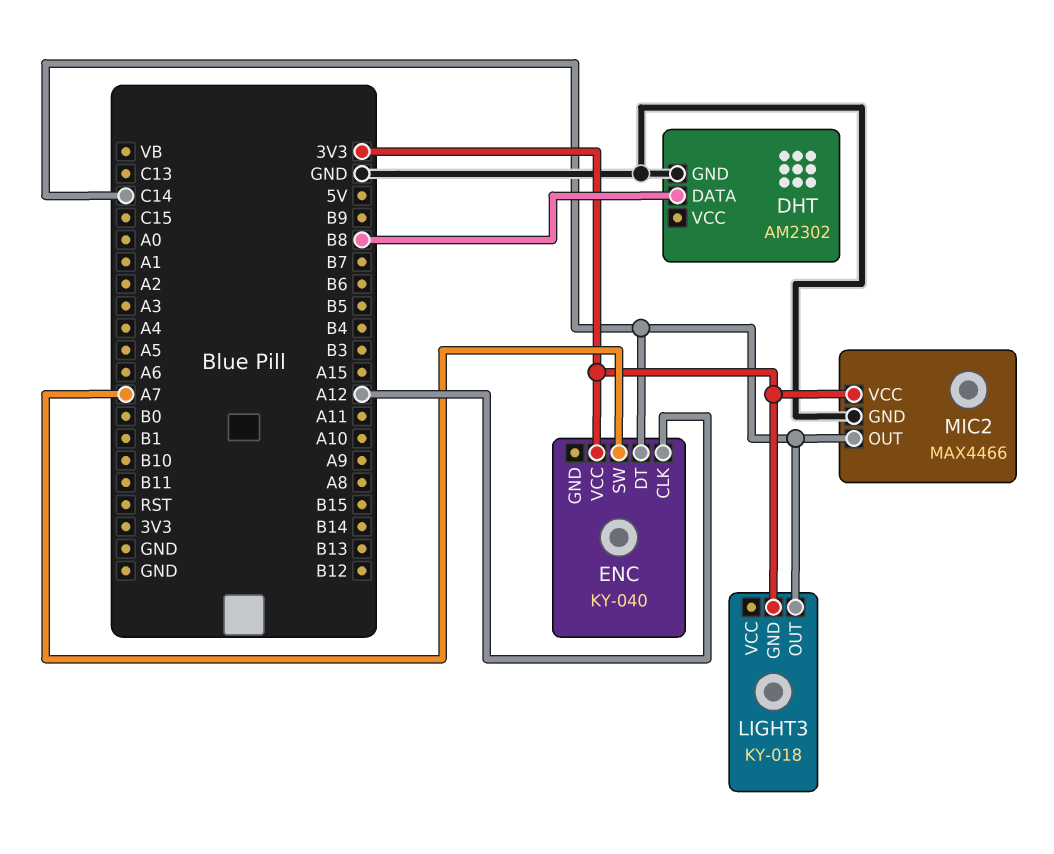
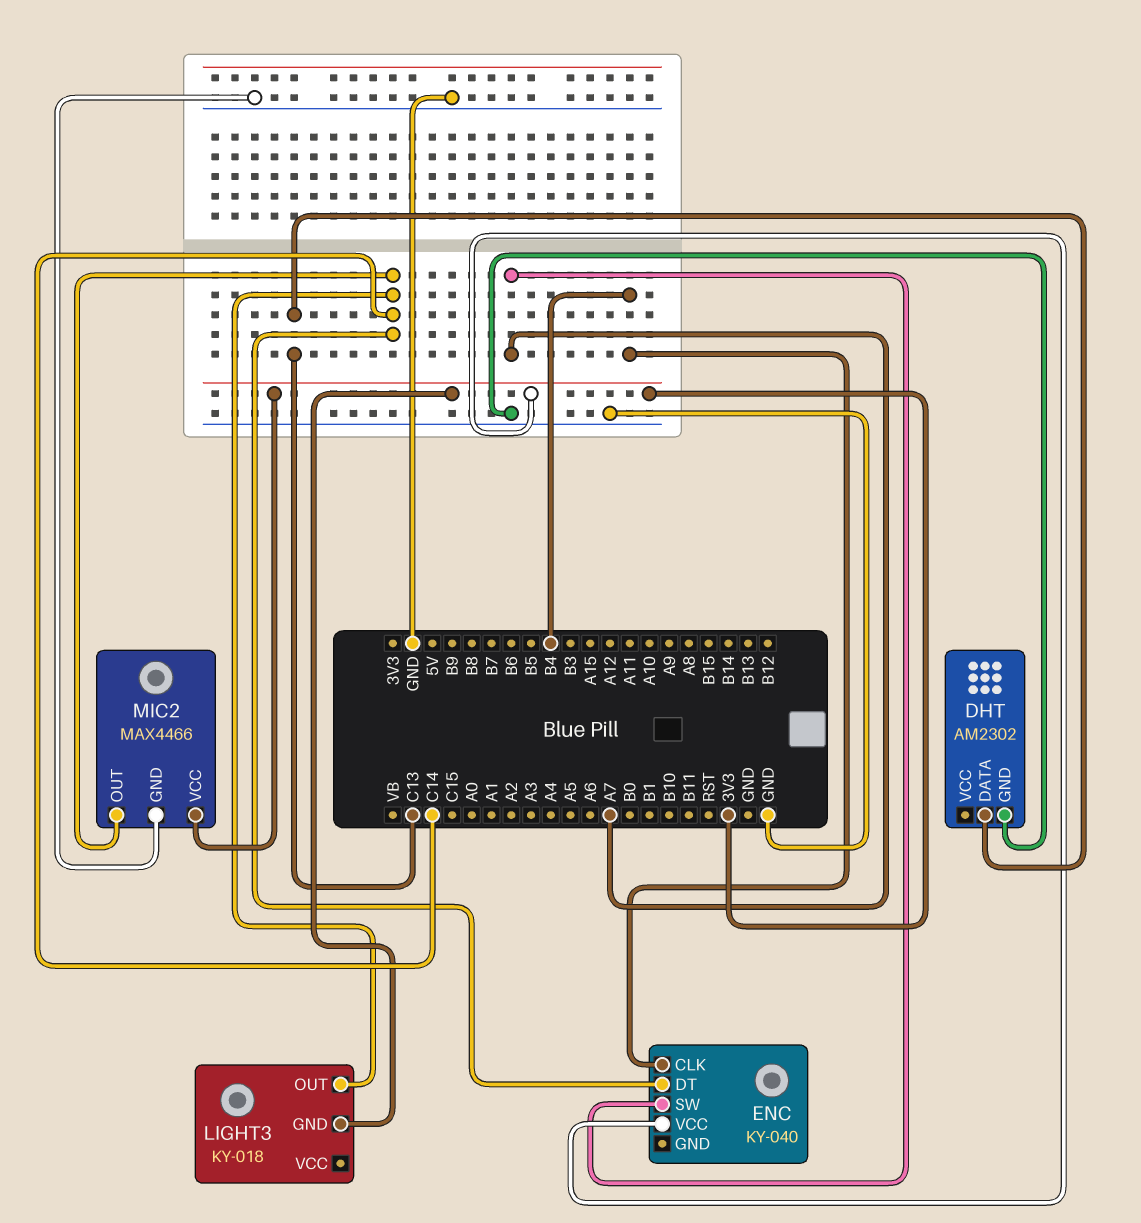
DHT pin DATA: B8 -> C13
ENC pin CLK: A12 -> B4

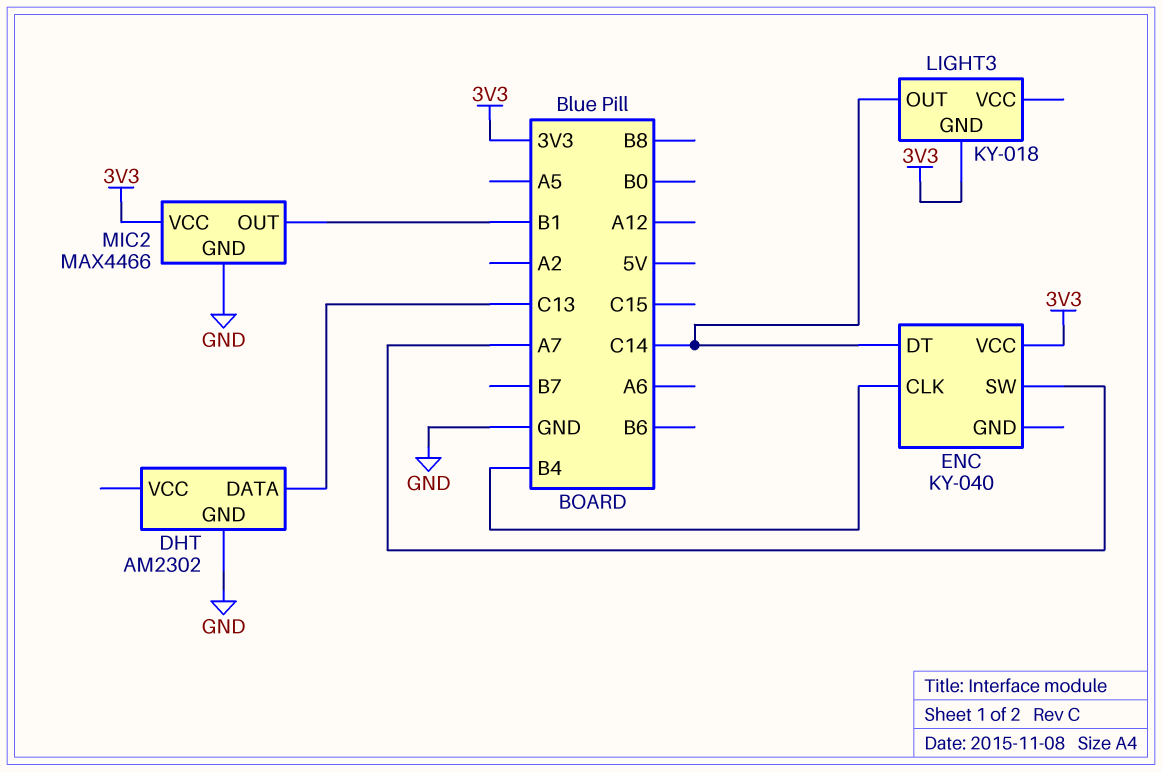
MIC2 pin OUT: C14 -> B1

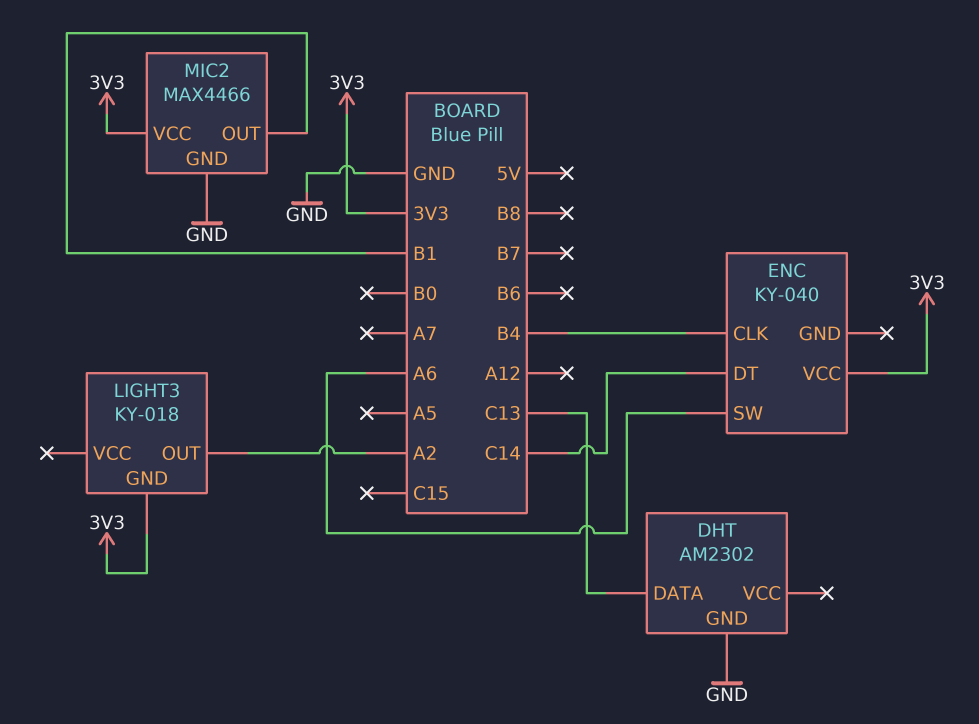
ENC pin SW: A7 -> A6
LIGHT3 pin OUT: C14 -> A2

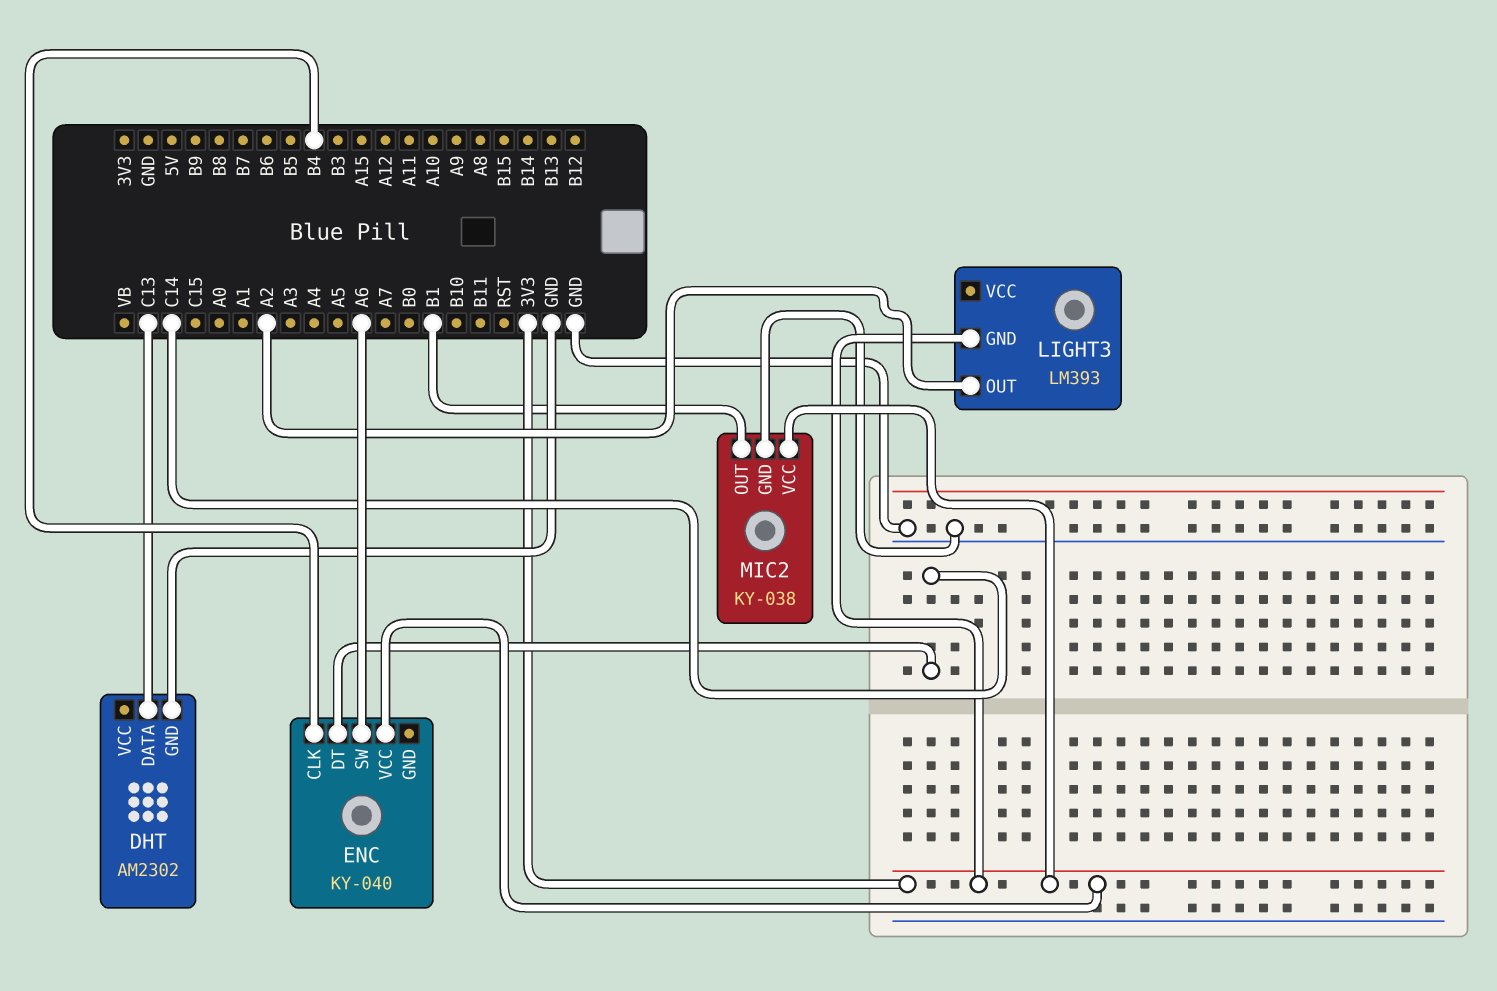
LIGHT3: KY-018 -> LM393
MIC2: MAX4466 -> KY-038

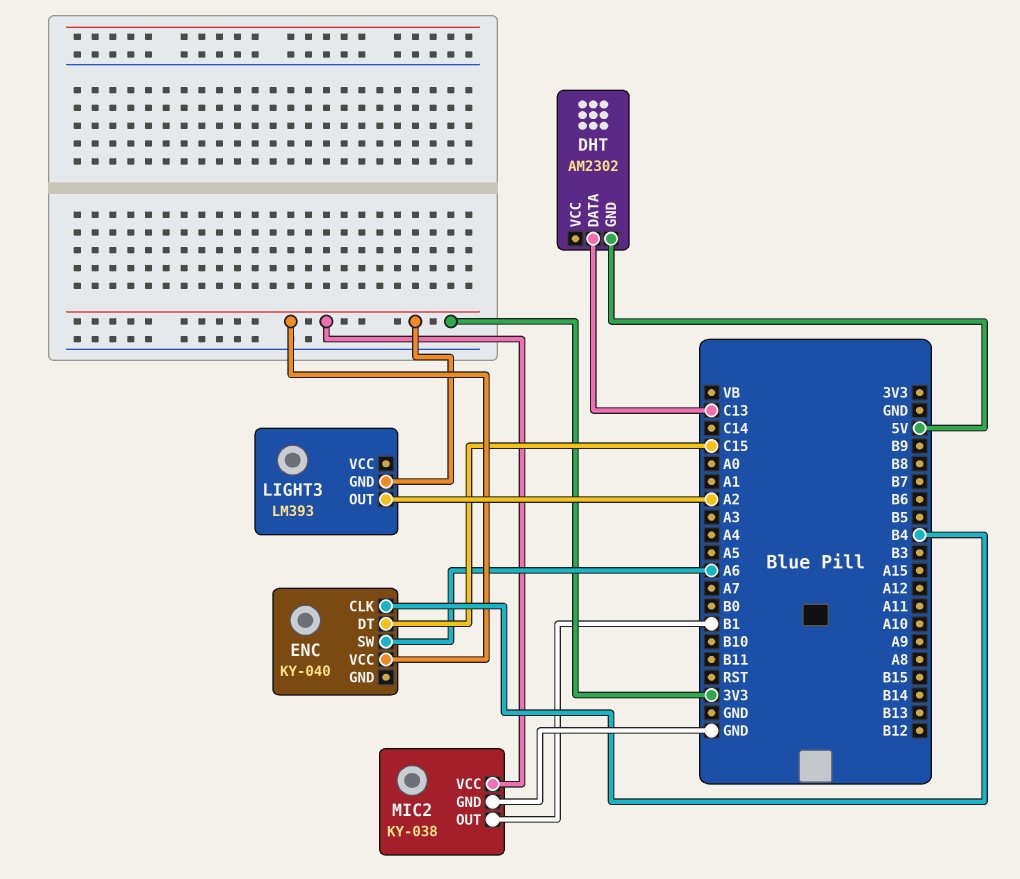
DHT pin GND: GND -> 5V
ENC pin DT: C14 -> C15

